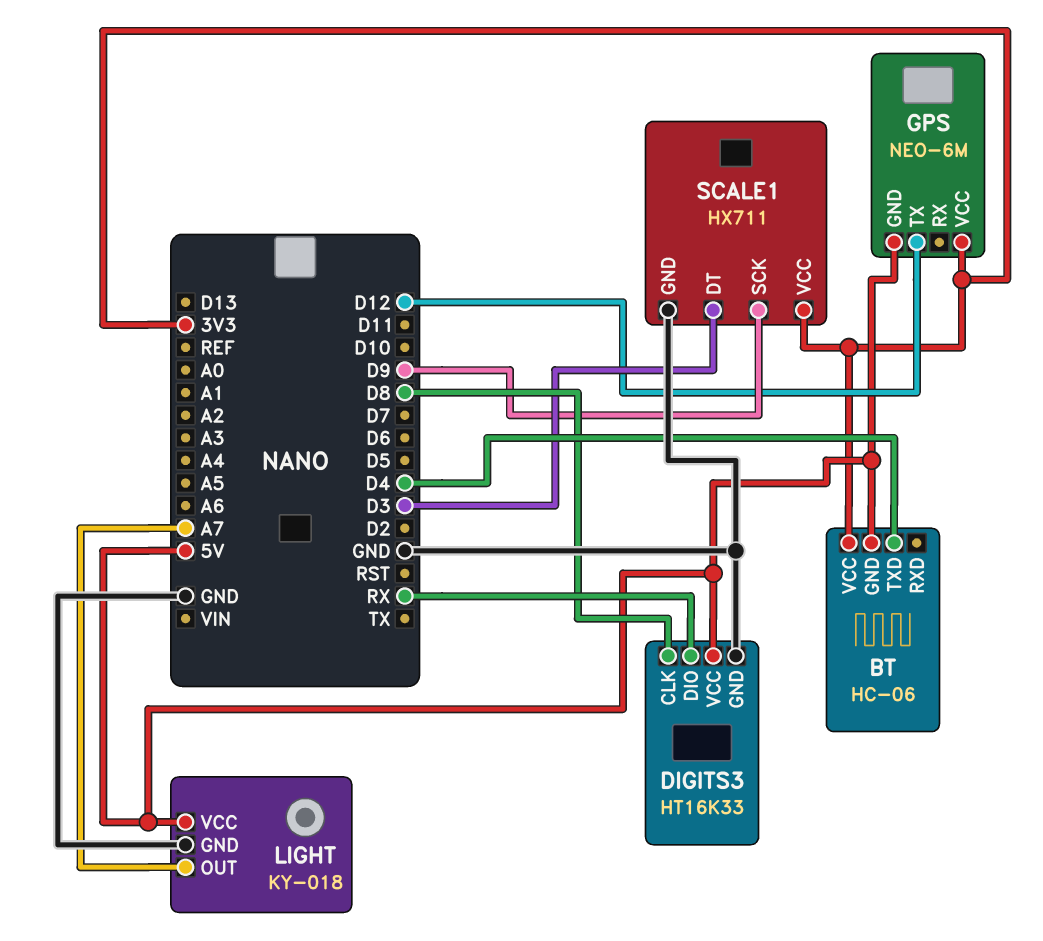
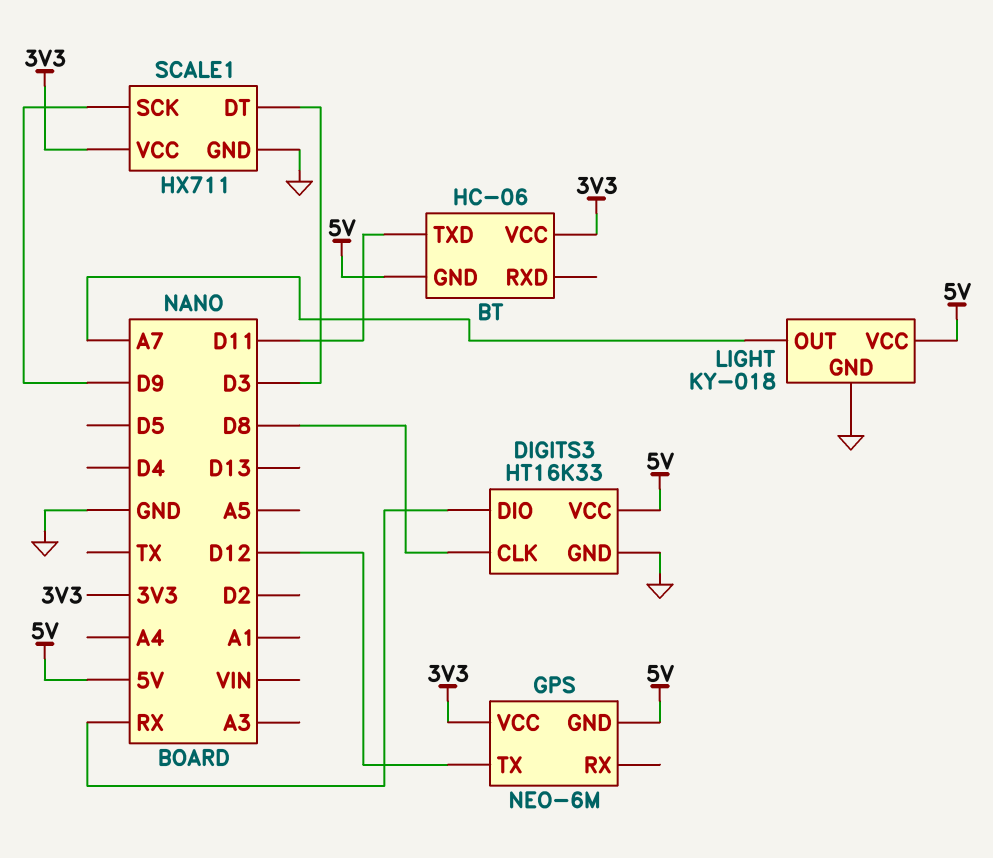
BT pin TXD: D4 -> D11

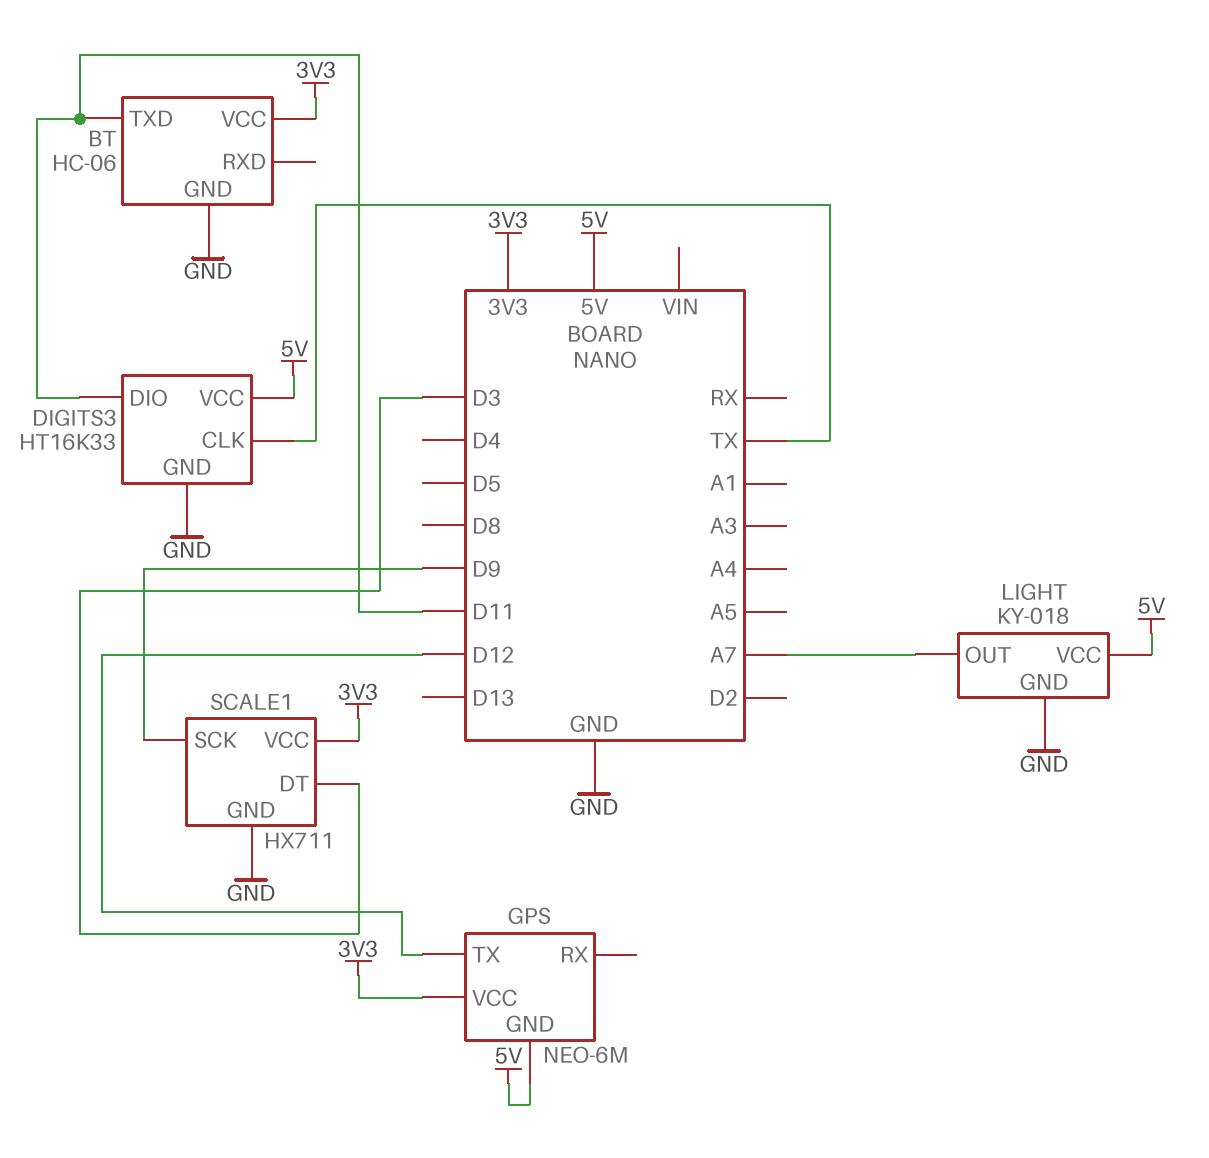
BT pin GND: 5V -> GND
DIGITS3 pin CLK: D8 -> TX
DIGITS3 pin DIO: RX -> D11

